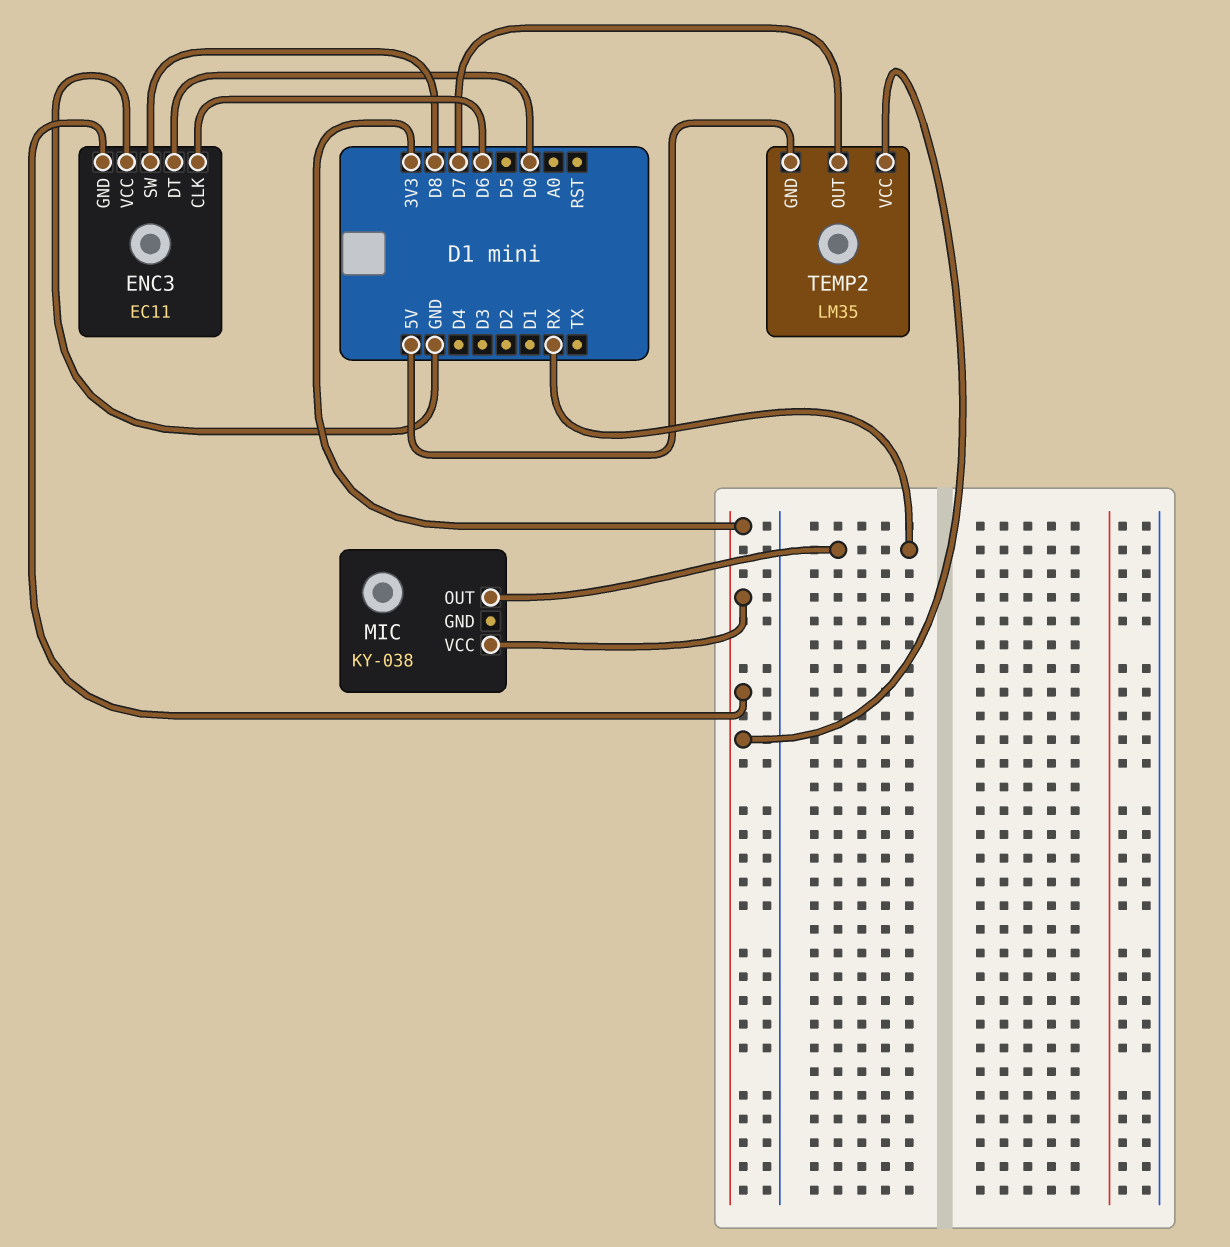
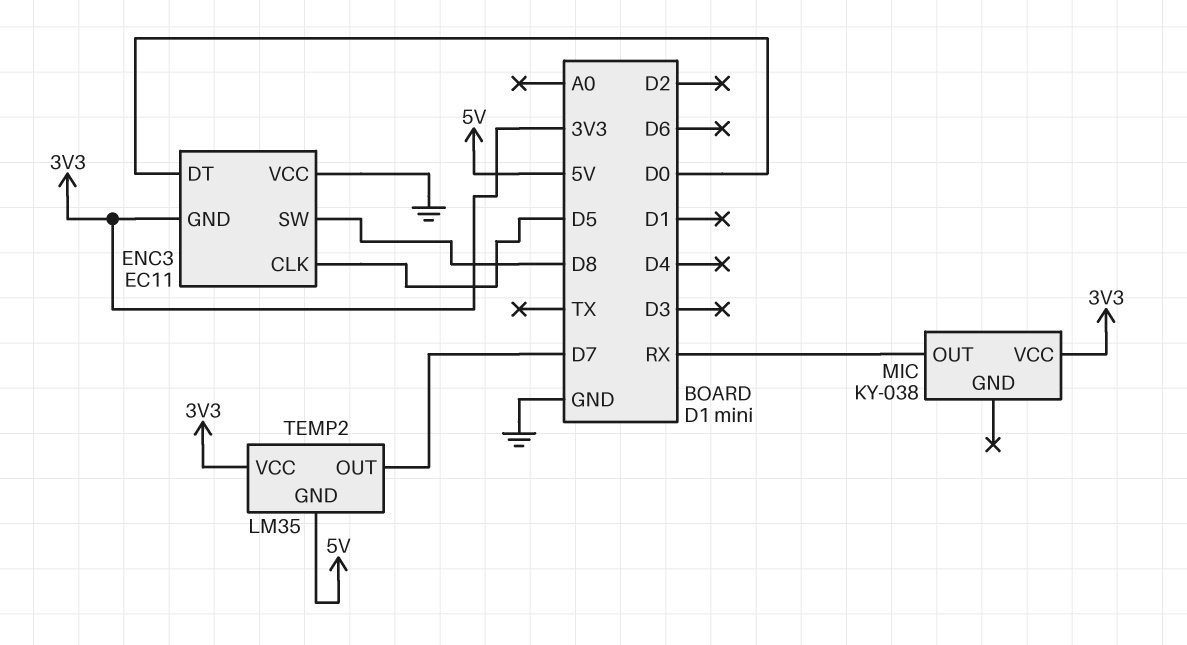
ENC3 pin CLK: D6 -> D5

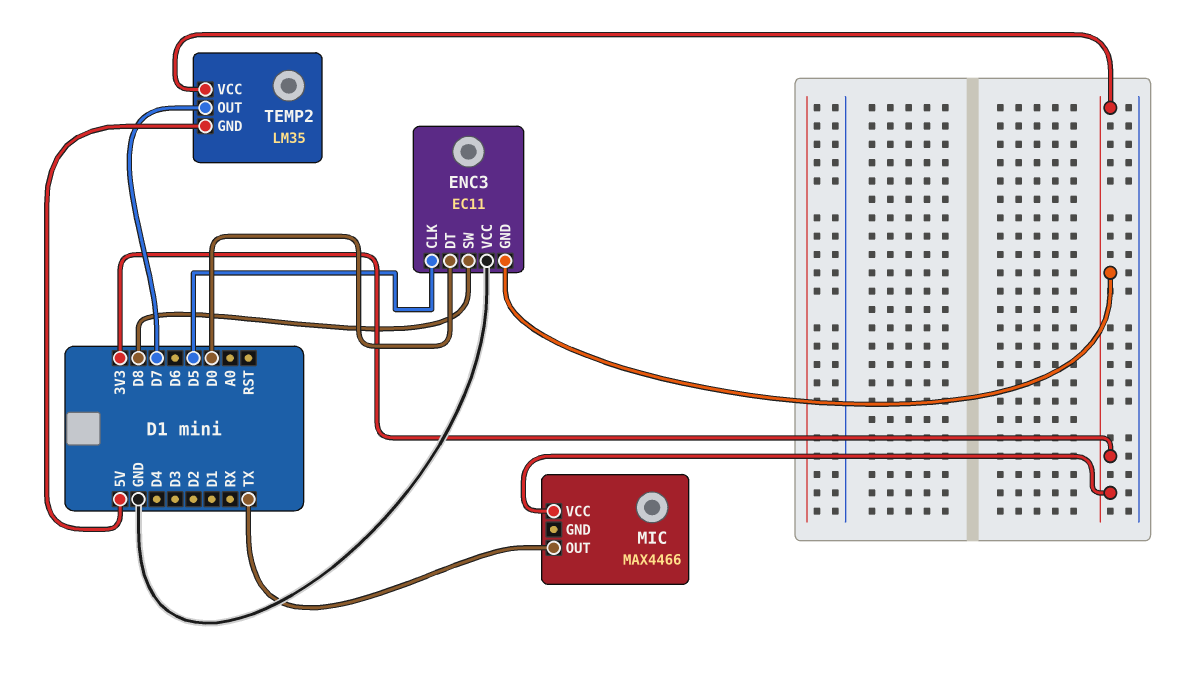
MIC: KY-038 -> MAX4466
MIC pin OUT: RX -> TX

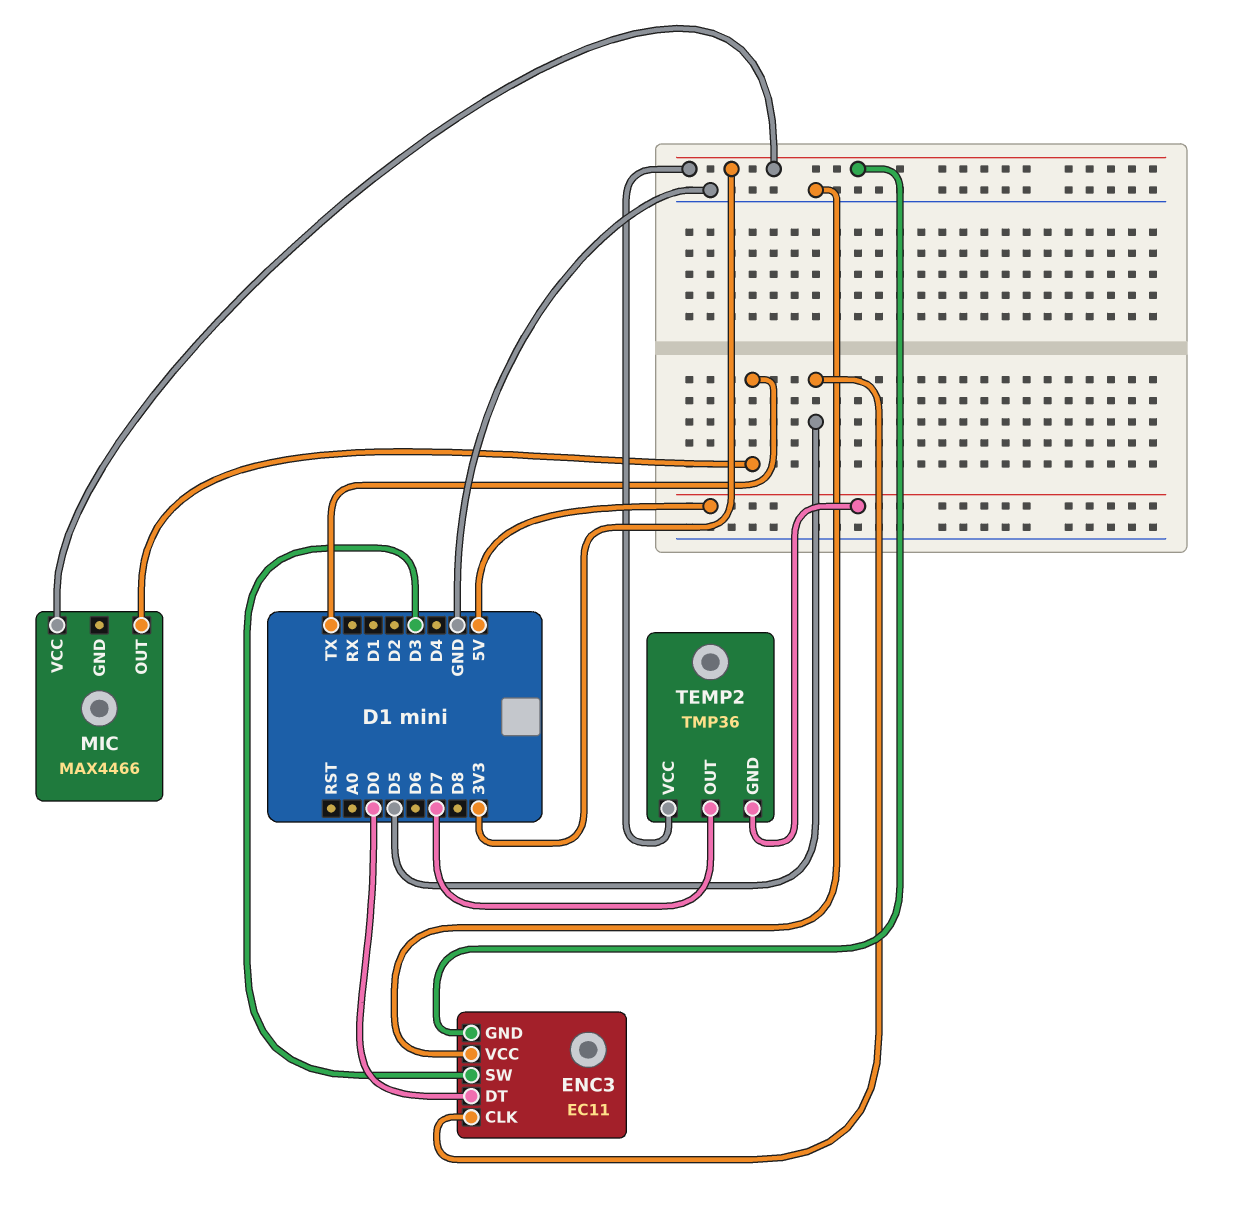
ENC3 pin SW: D8 -> D3
TEMP2: LM35 -> TMP36

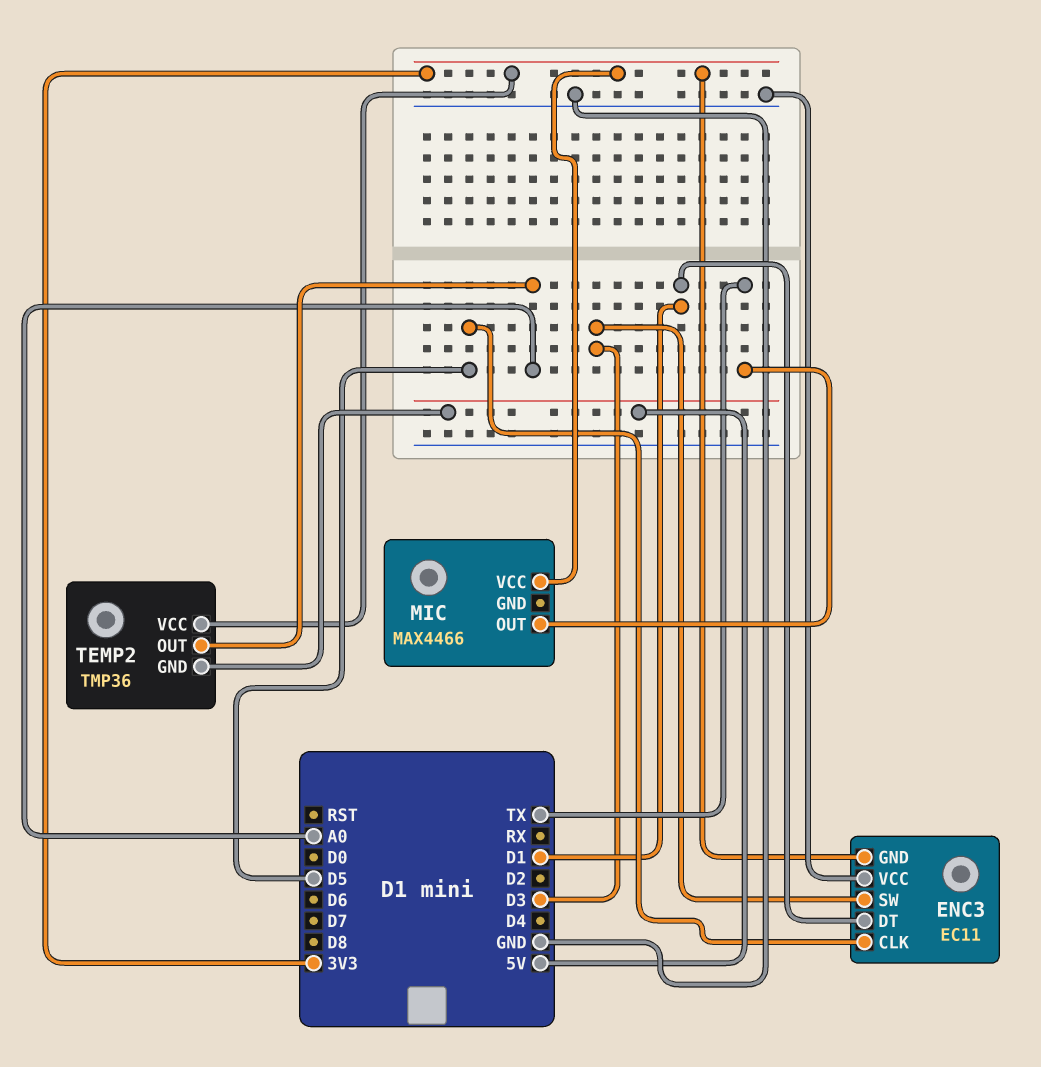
ENC3 pin DT: D0 -> D1
TEMP2 pin OUT: D7 -> A0

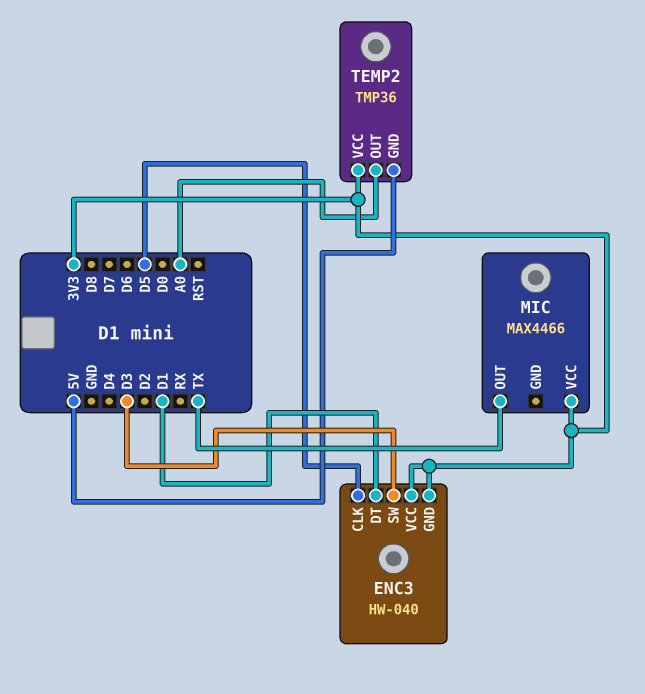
ENC3: EC11 -> HW-040
ENC3 pin VCC: GND -> 3V3

